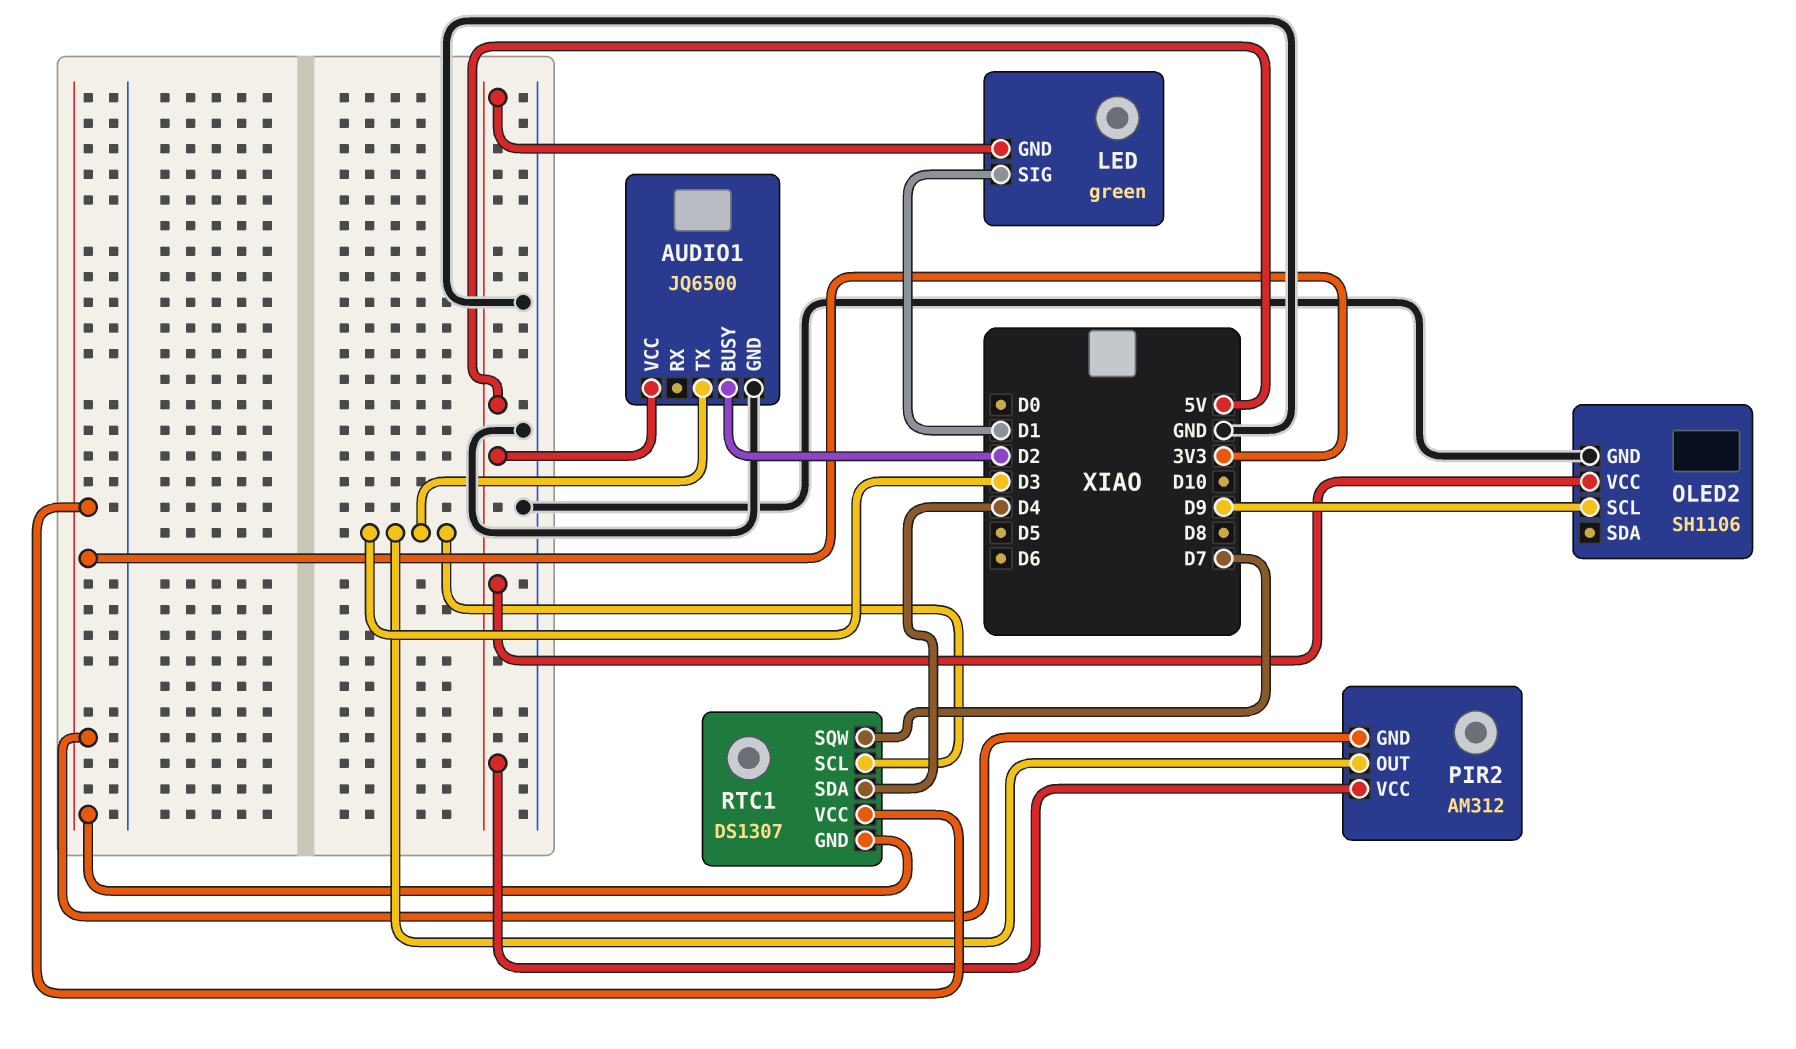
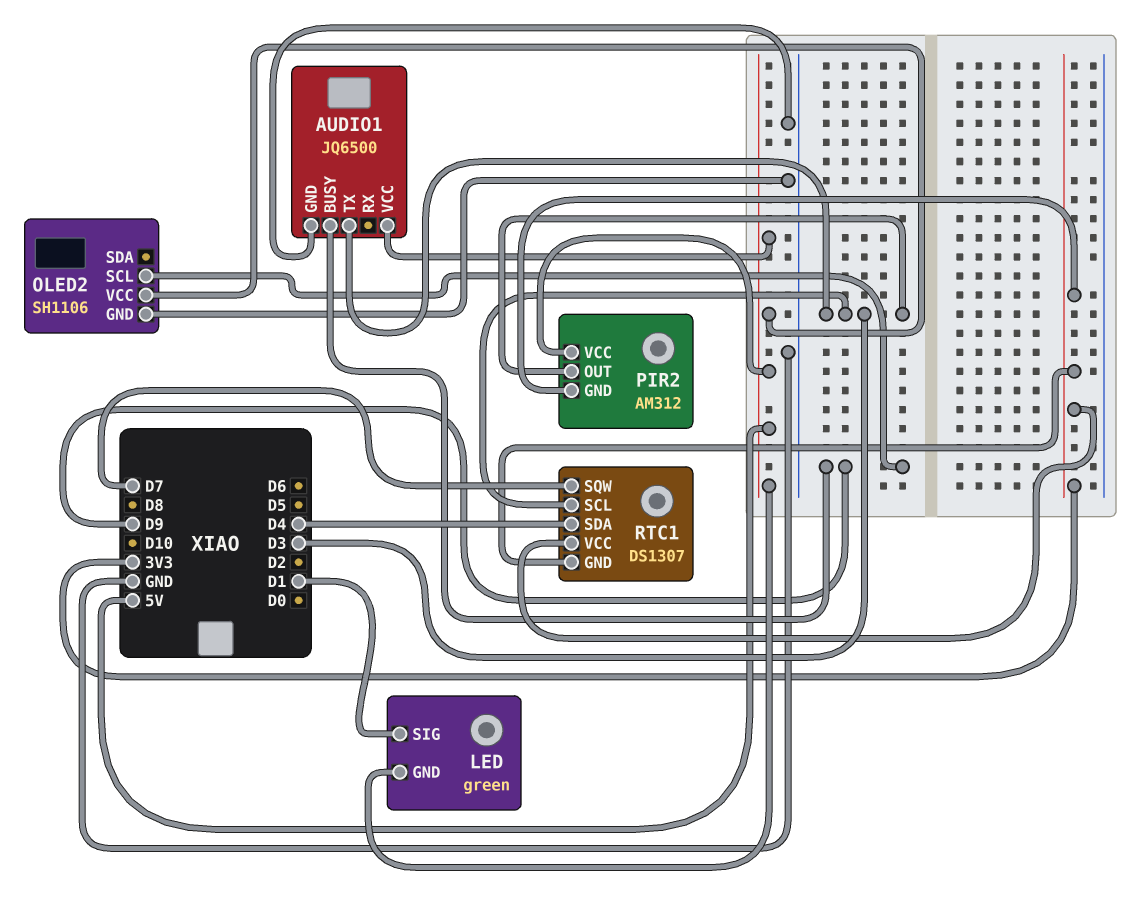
AUDIO1 pin BUSY: D2 -> D9

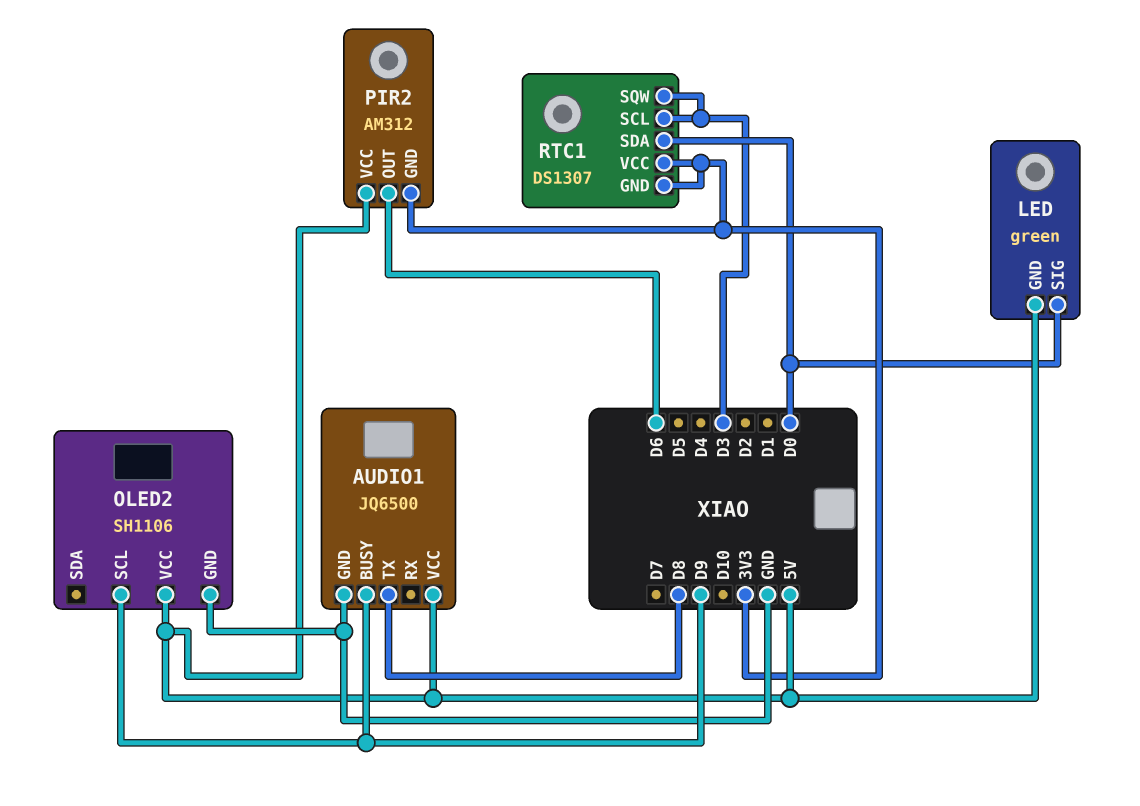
AUDIO1 pin TX: D3 -> D8
LED pin SIG: D1 -> D0
PIR2 pin OUT: D3 -> D6
RTC1 pin SDA: D4 -> D0
RTC1 pin SQW: D7 -> D3

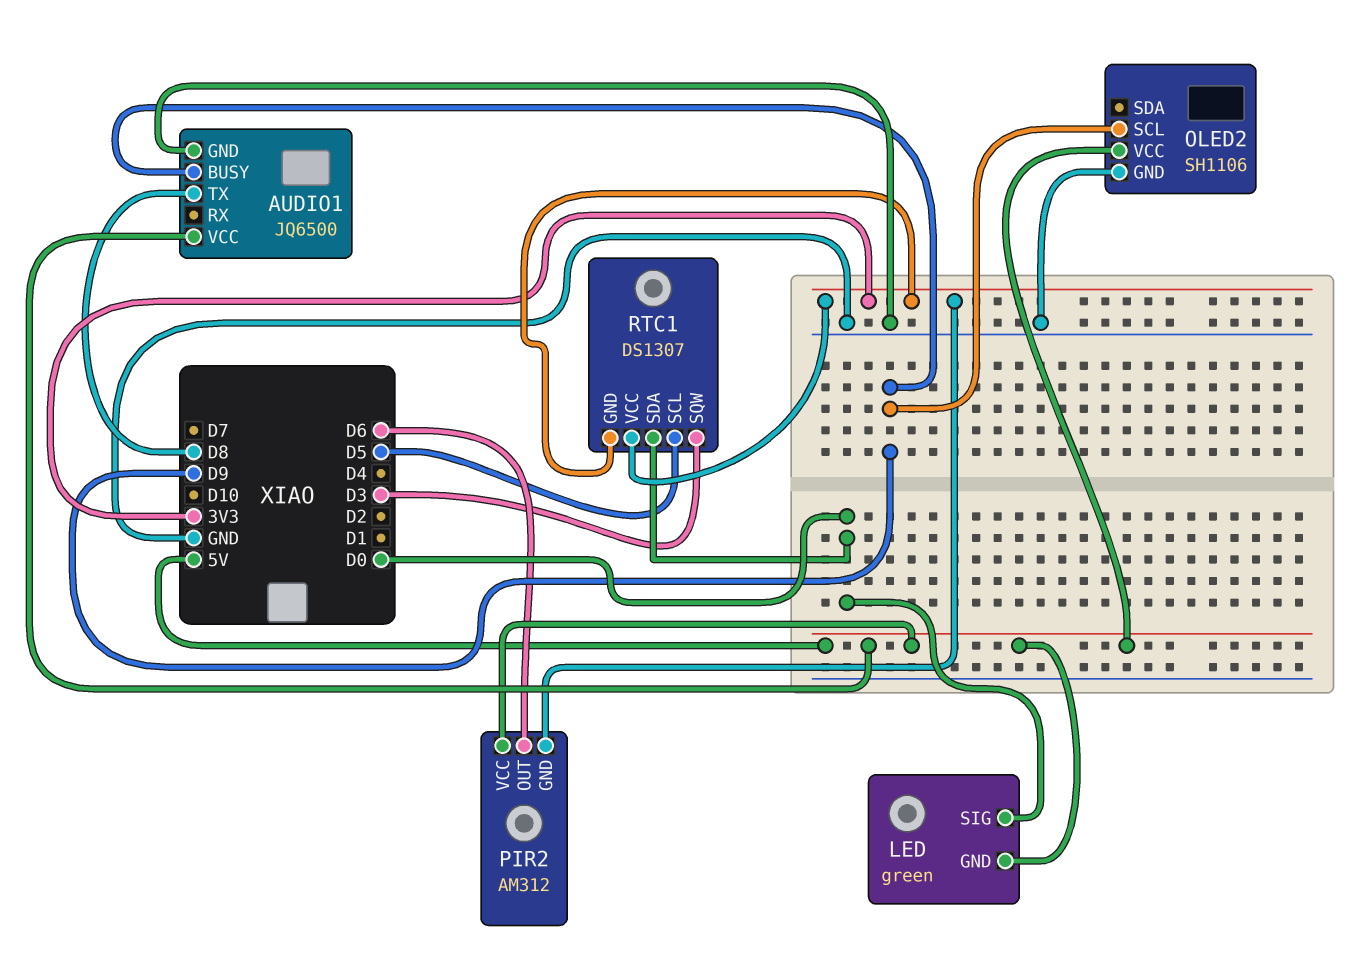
RTC1 pin SCL: D3 -> D5

